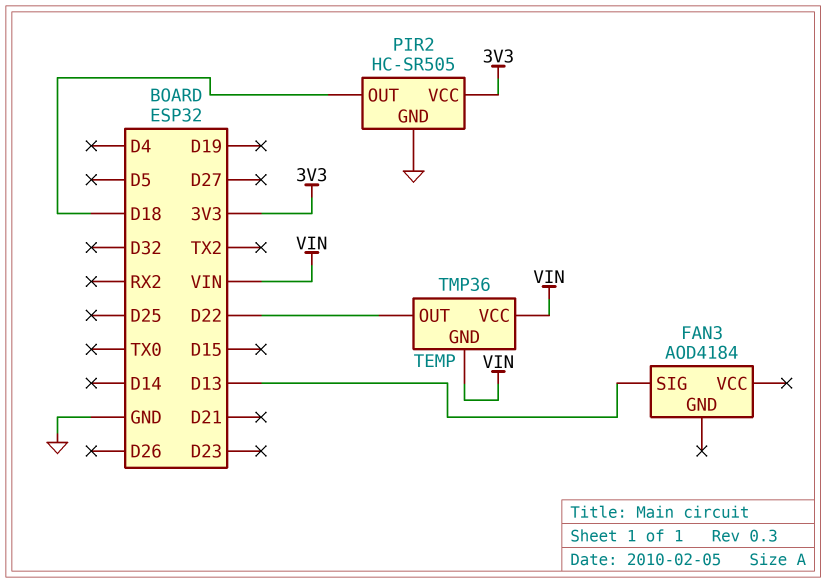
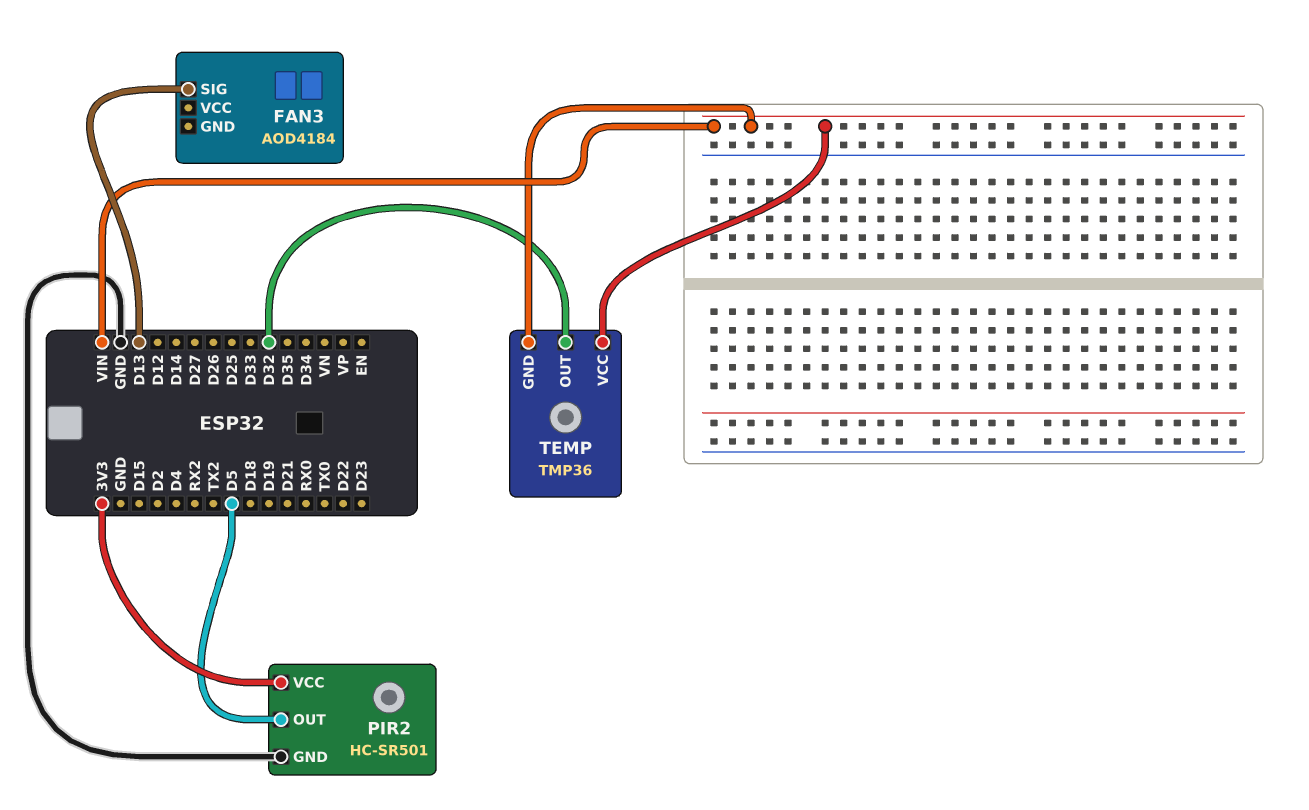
PIR2: HC-SR505 -> HC-SR501
PIR2 pin OUT: D18 -> D5
TEMP pin OUT: D22 -> D32

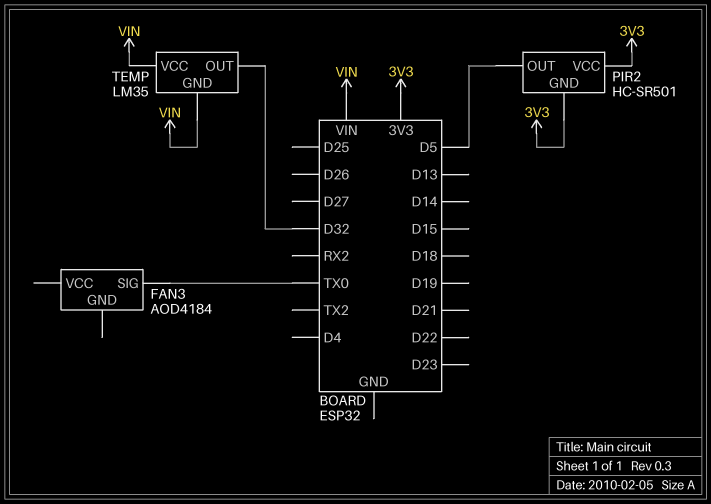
FAN3 pin SIG: D13 -> TX0
PIR2 pin GND: GND -> 3V3
TEMP: TMP36 -> LM35

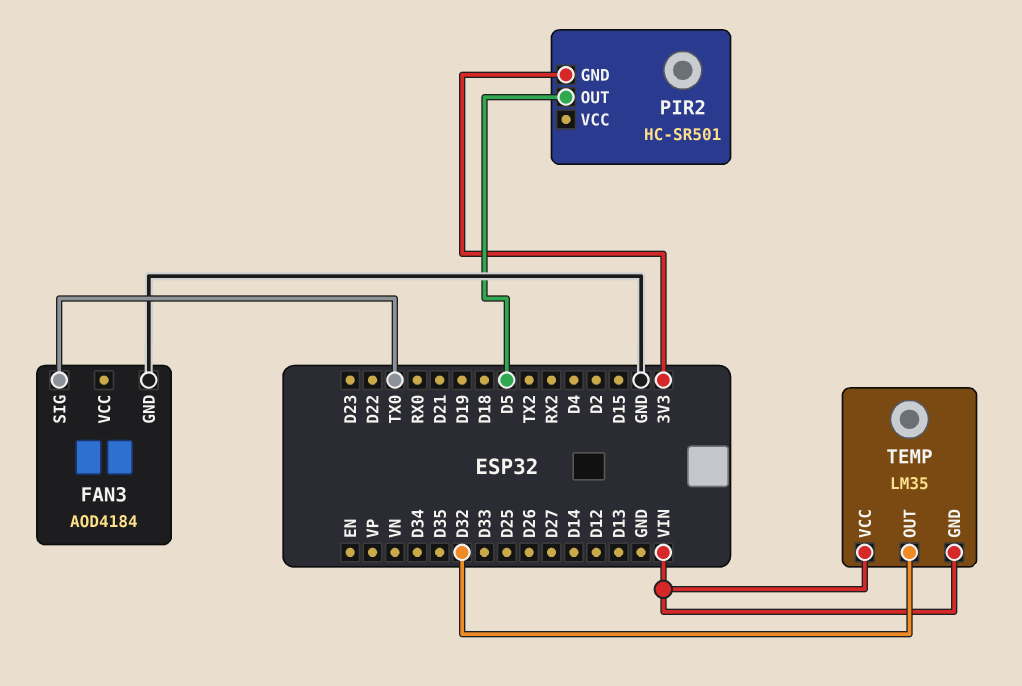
FAN3 pin GND: none -> GND
PIR2 pin VCC: 3V3 -> none

